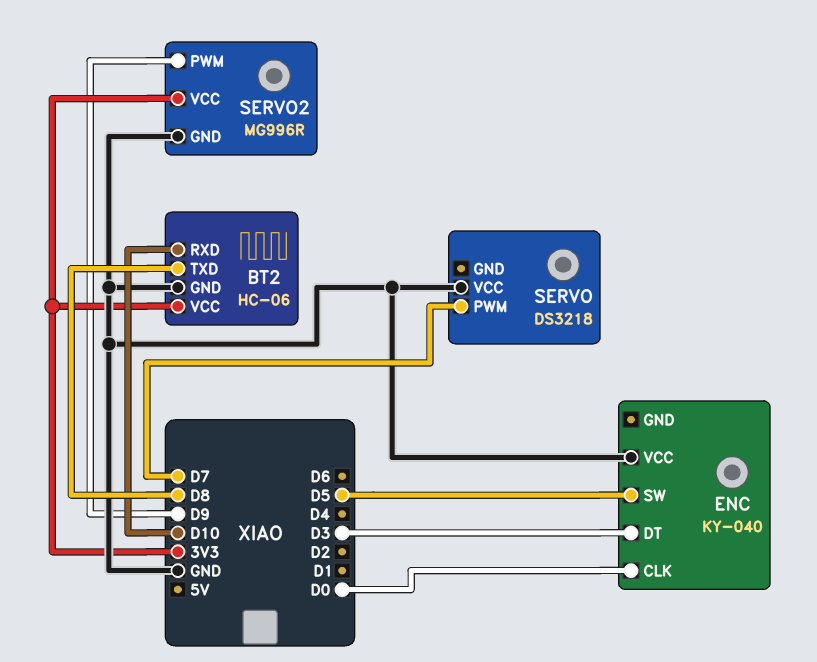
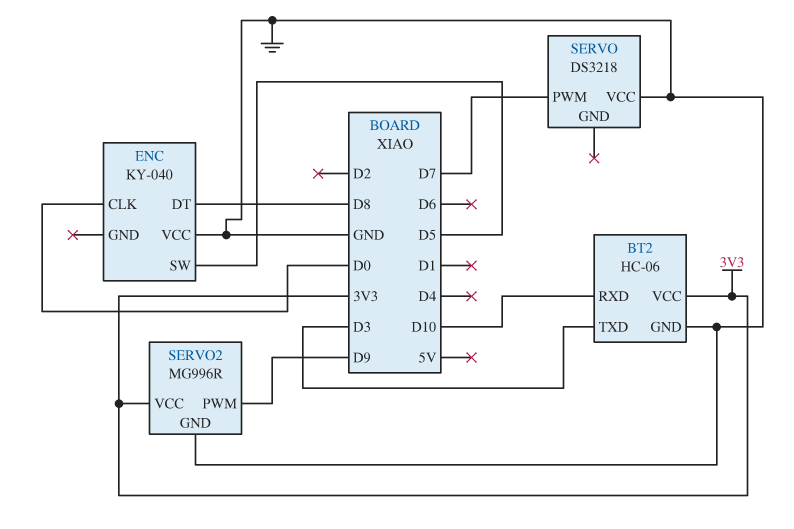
BT2 pin TXD: D8 -> D3
ENC pin DT: D3 -> D8

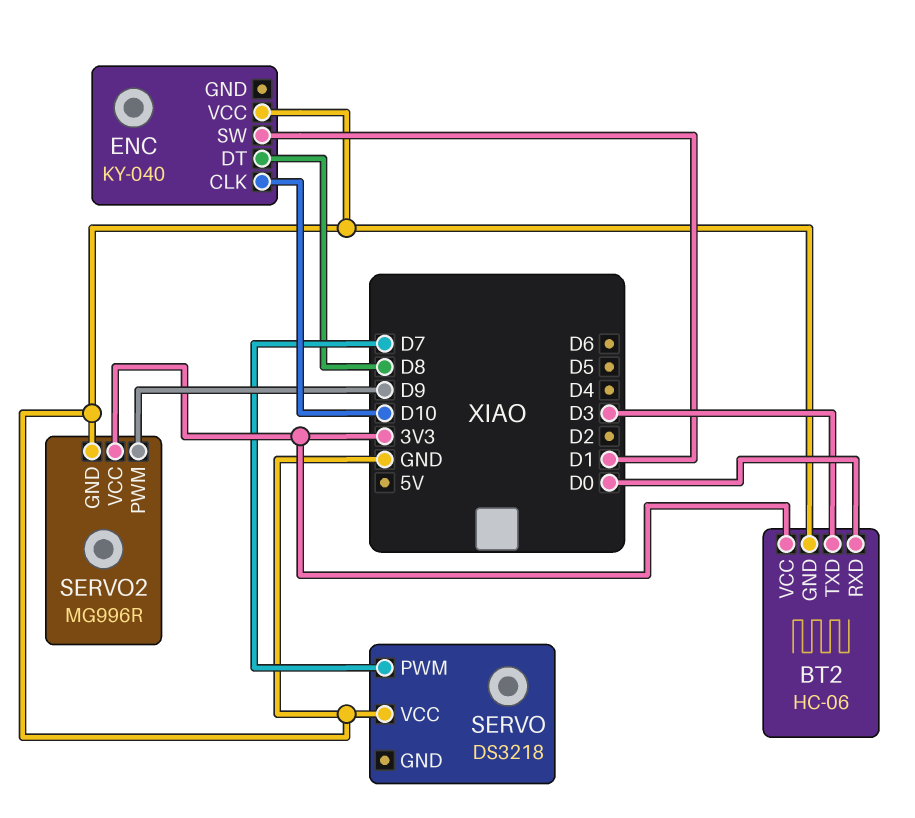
BT2 pin RXD: D10 -> D0
ENC pin CLK: D0 -> D10
ENC pin SW: D5 -> D1

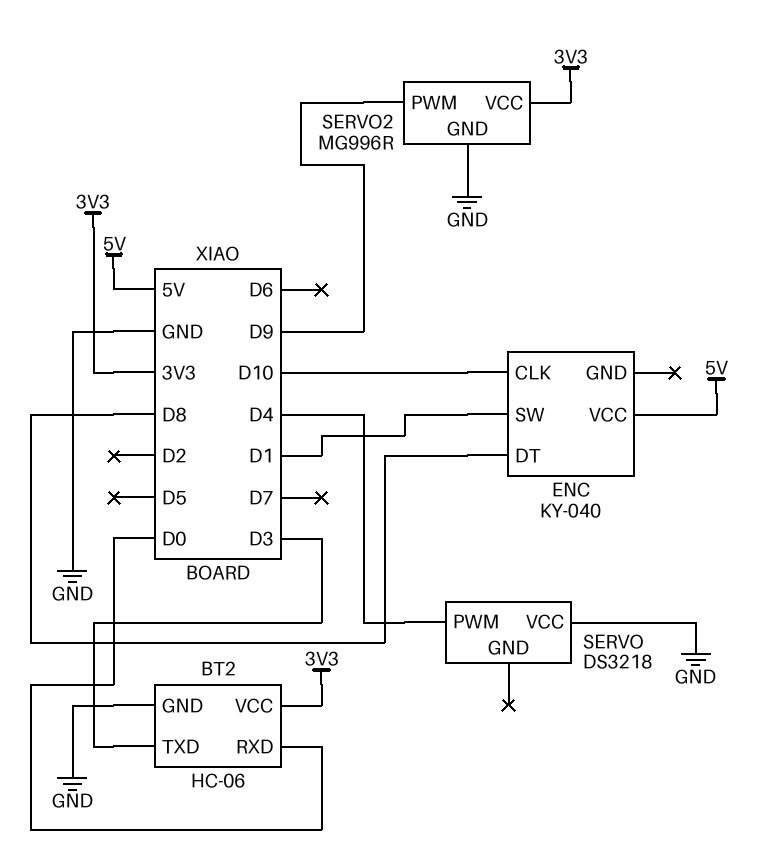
ENC pin VCC: GND -> 5V
SERVO pin PWM: D7 -> D4

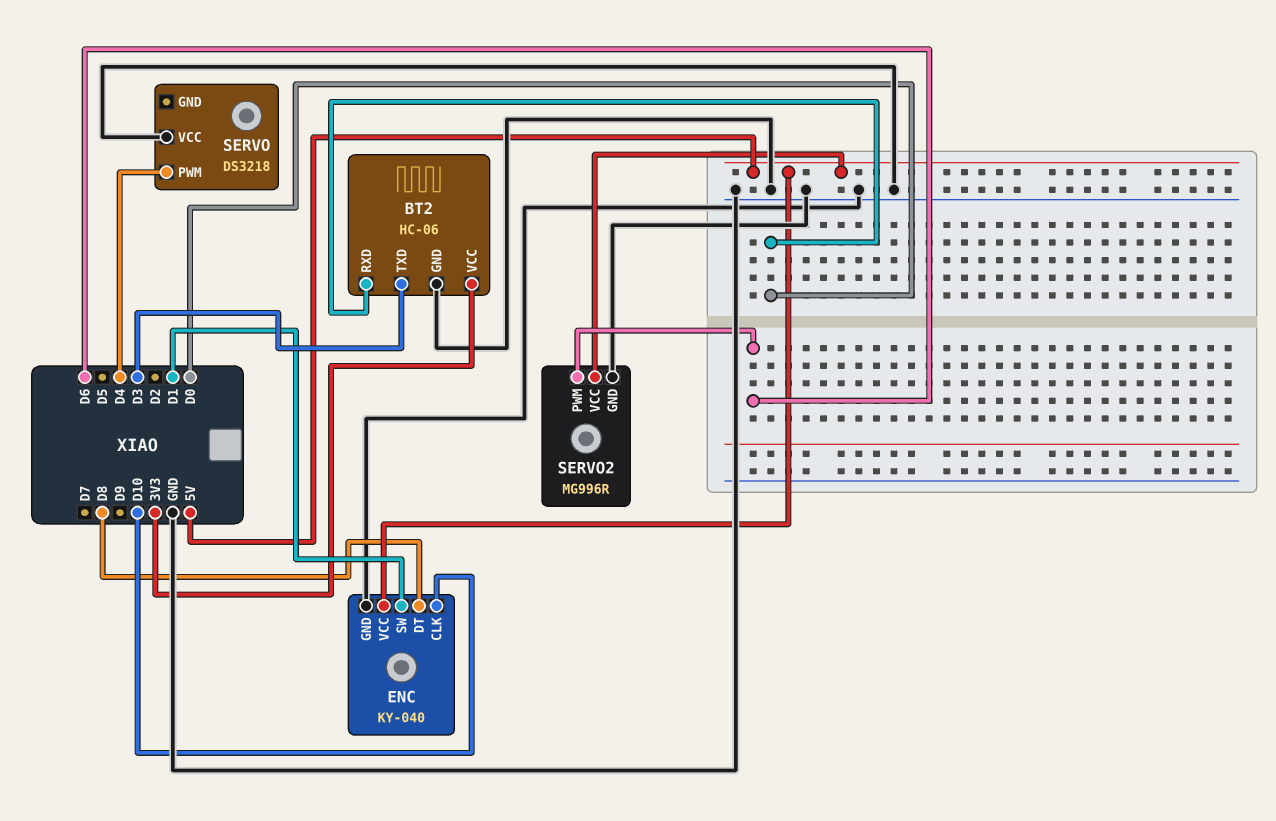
ENC pin GND: none -> GND
SERVO2 pin PWM: D9 -> D6
SERVO2 pin VCC: 3V3 -> 5V

